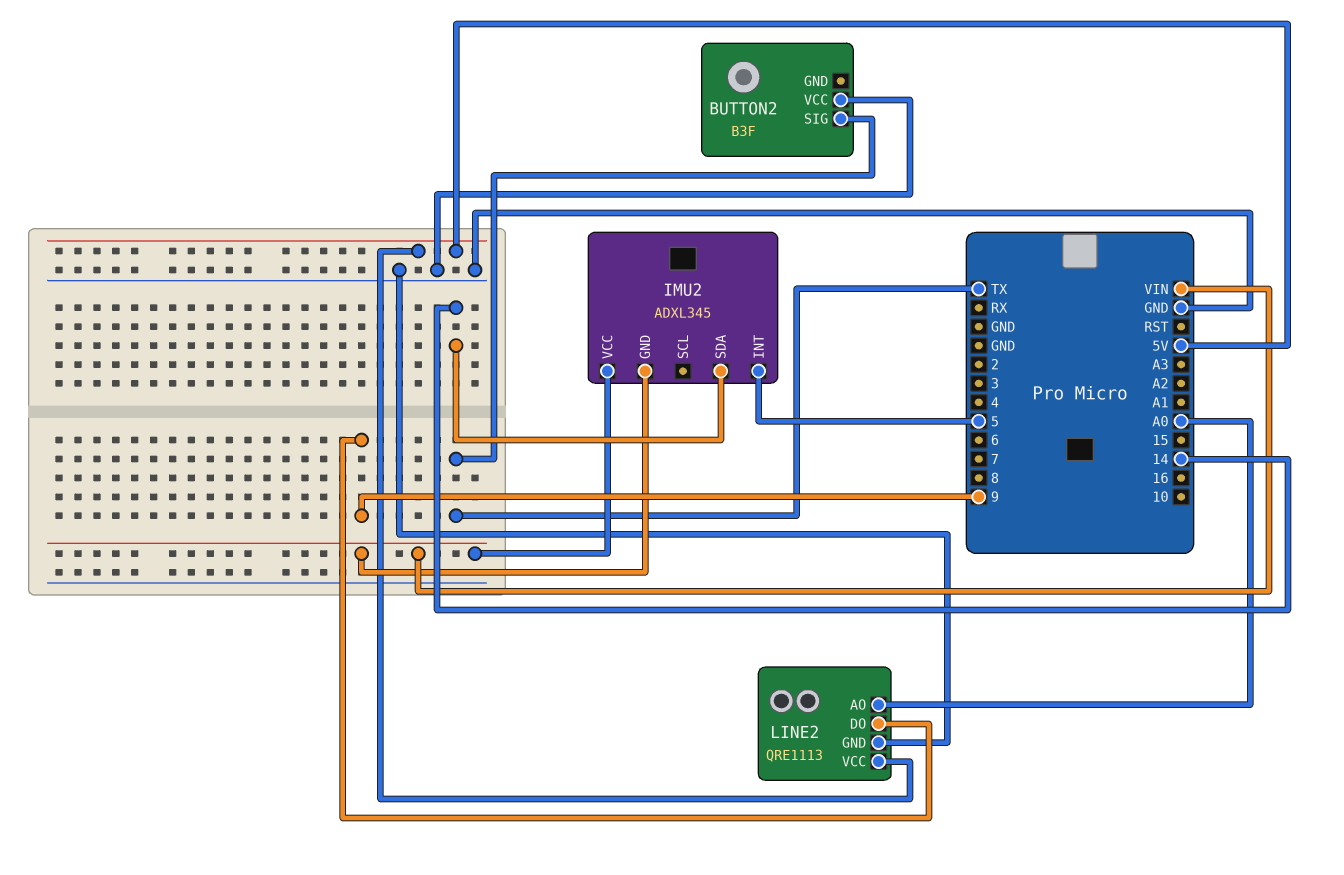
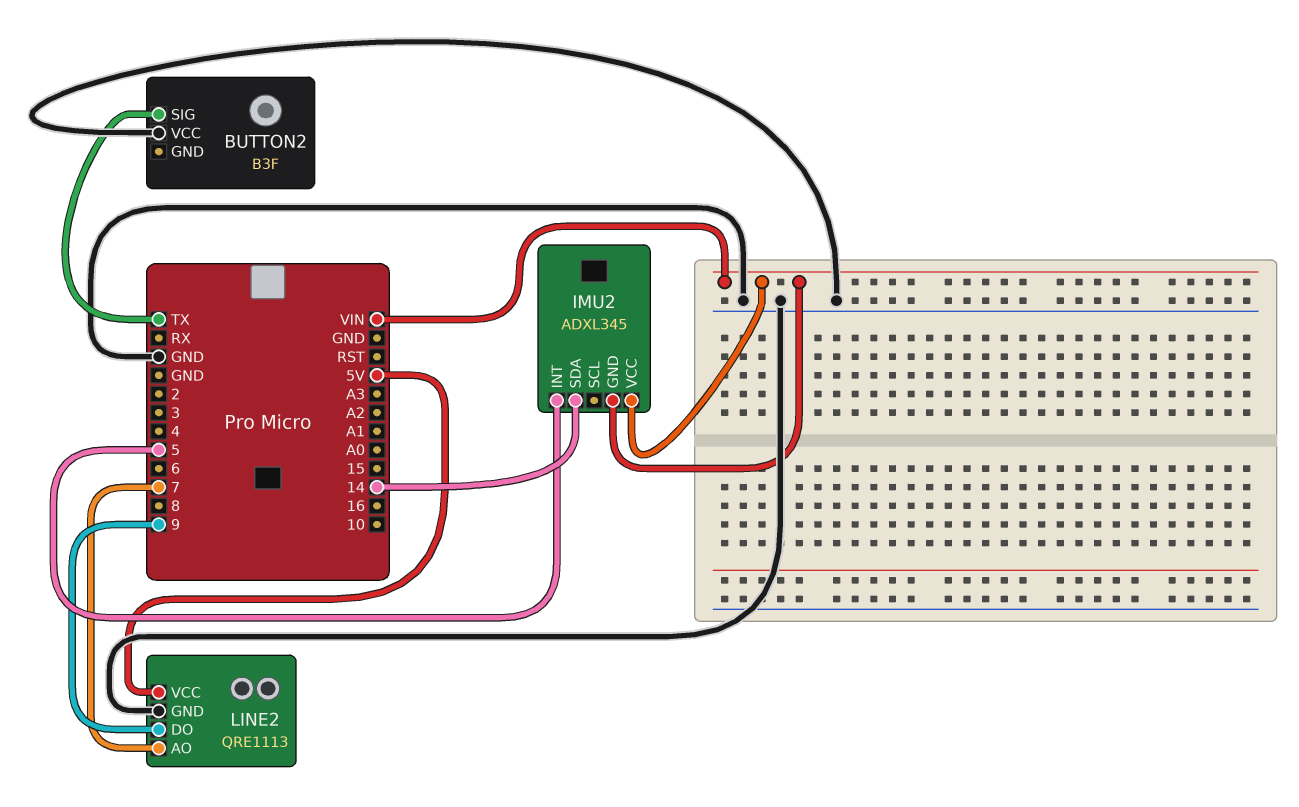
LINE2 pin AO: A0 -> 7

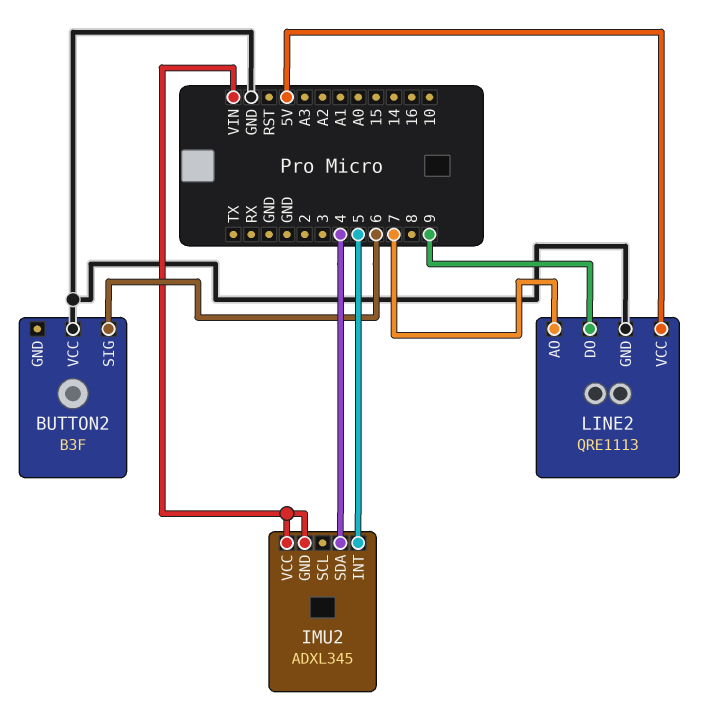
BUTTON2 pin SIG: TX -> 6
IMU2 pin SDA: 14 -> 4

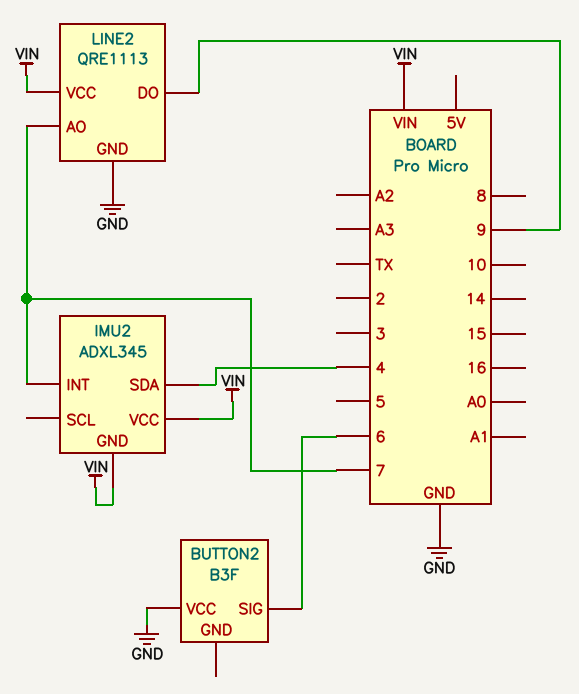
IMU2 pin INT: 5 -> 7
LINE2 pin VCC: 5V -> VIN

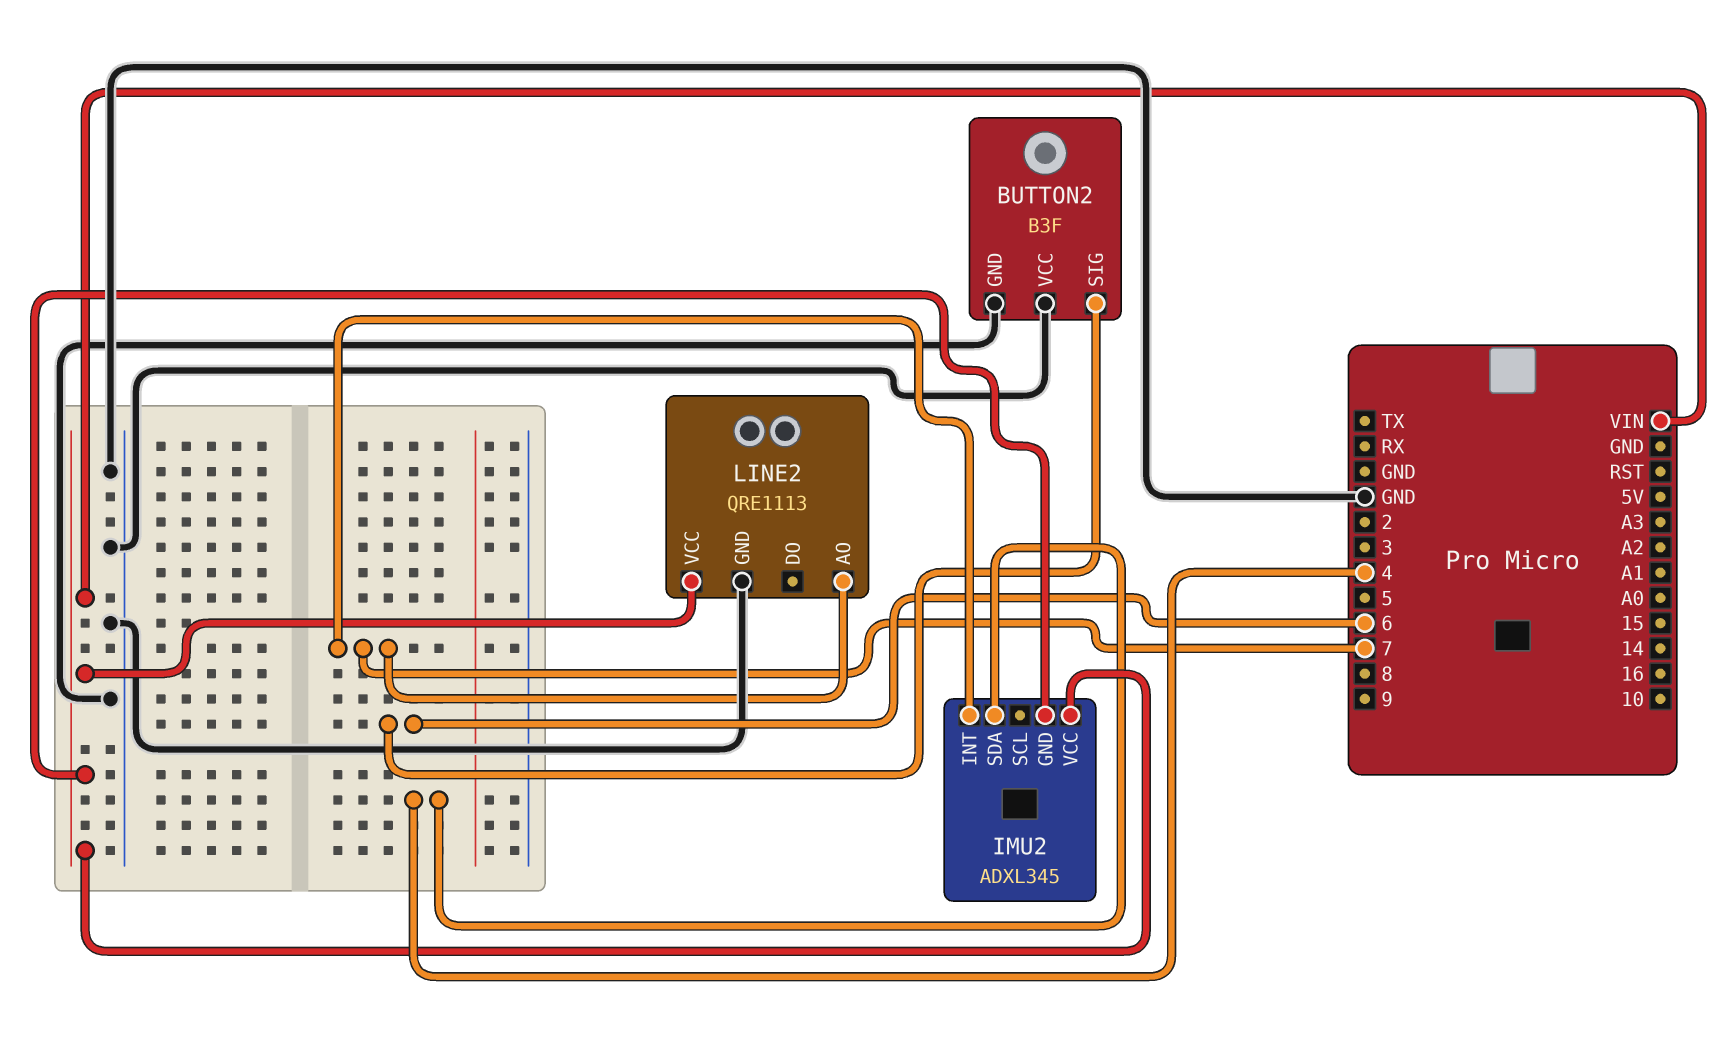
BUTTON2 pin GND: none -> GND
LINE2 pin DO: 9 -> none

